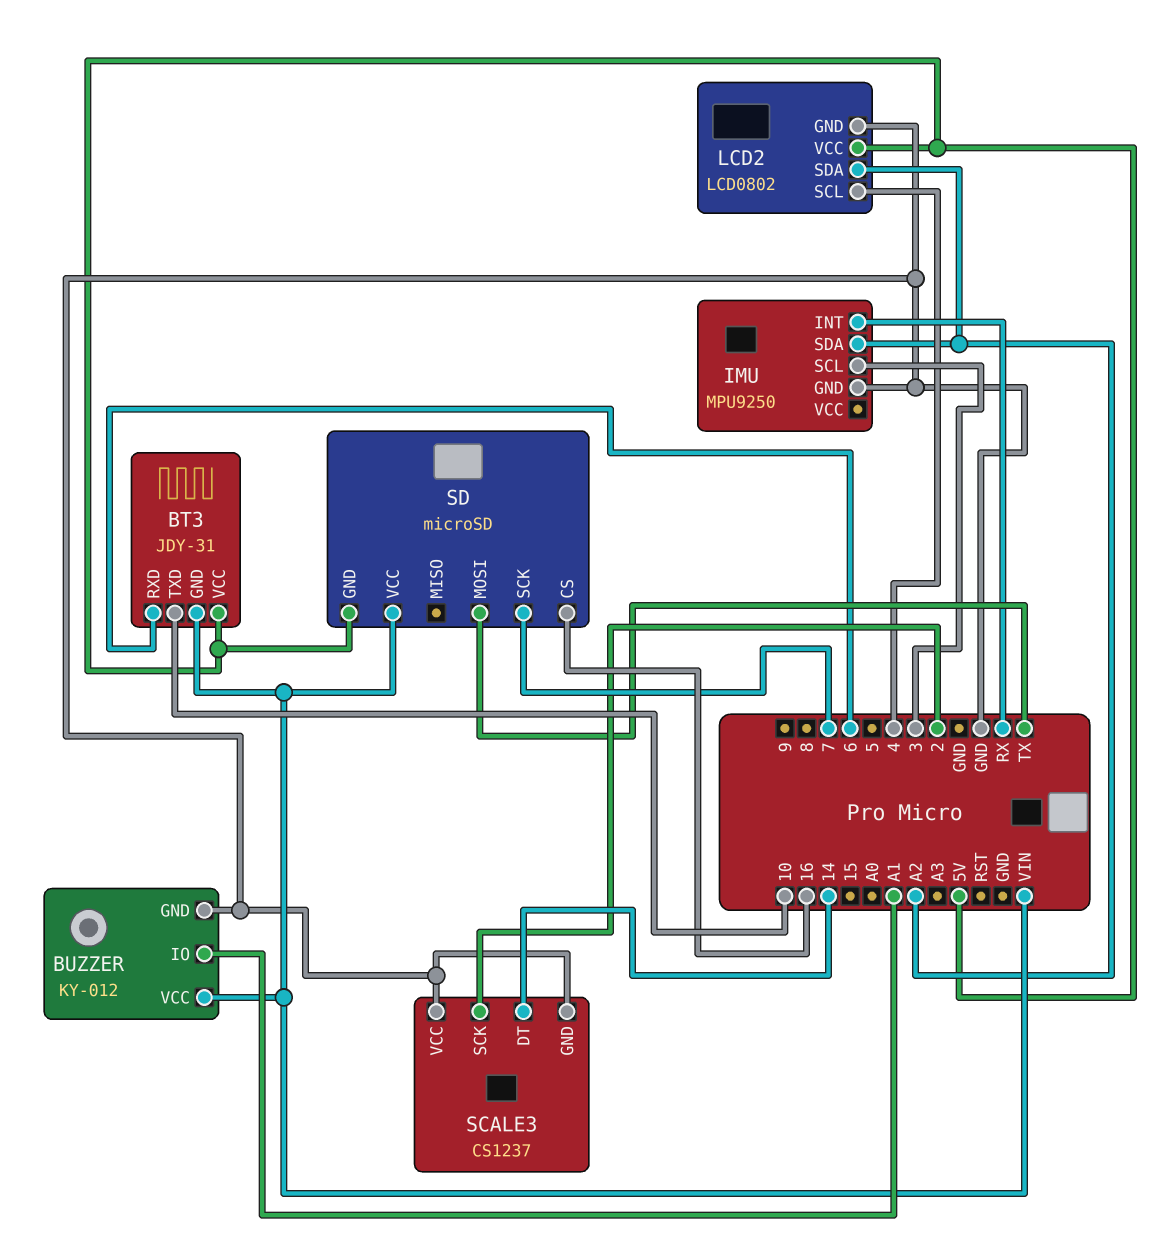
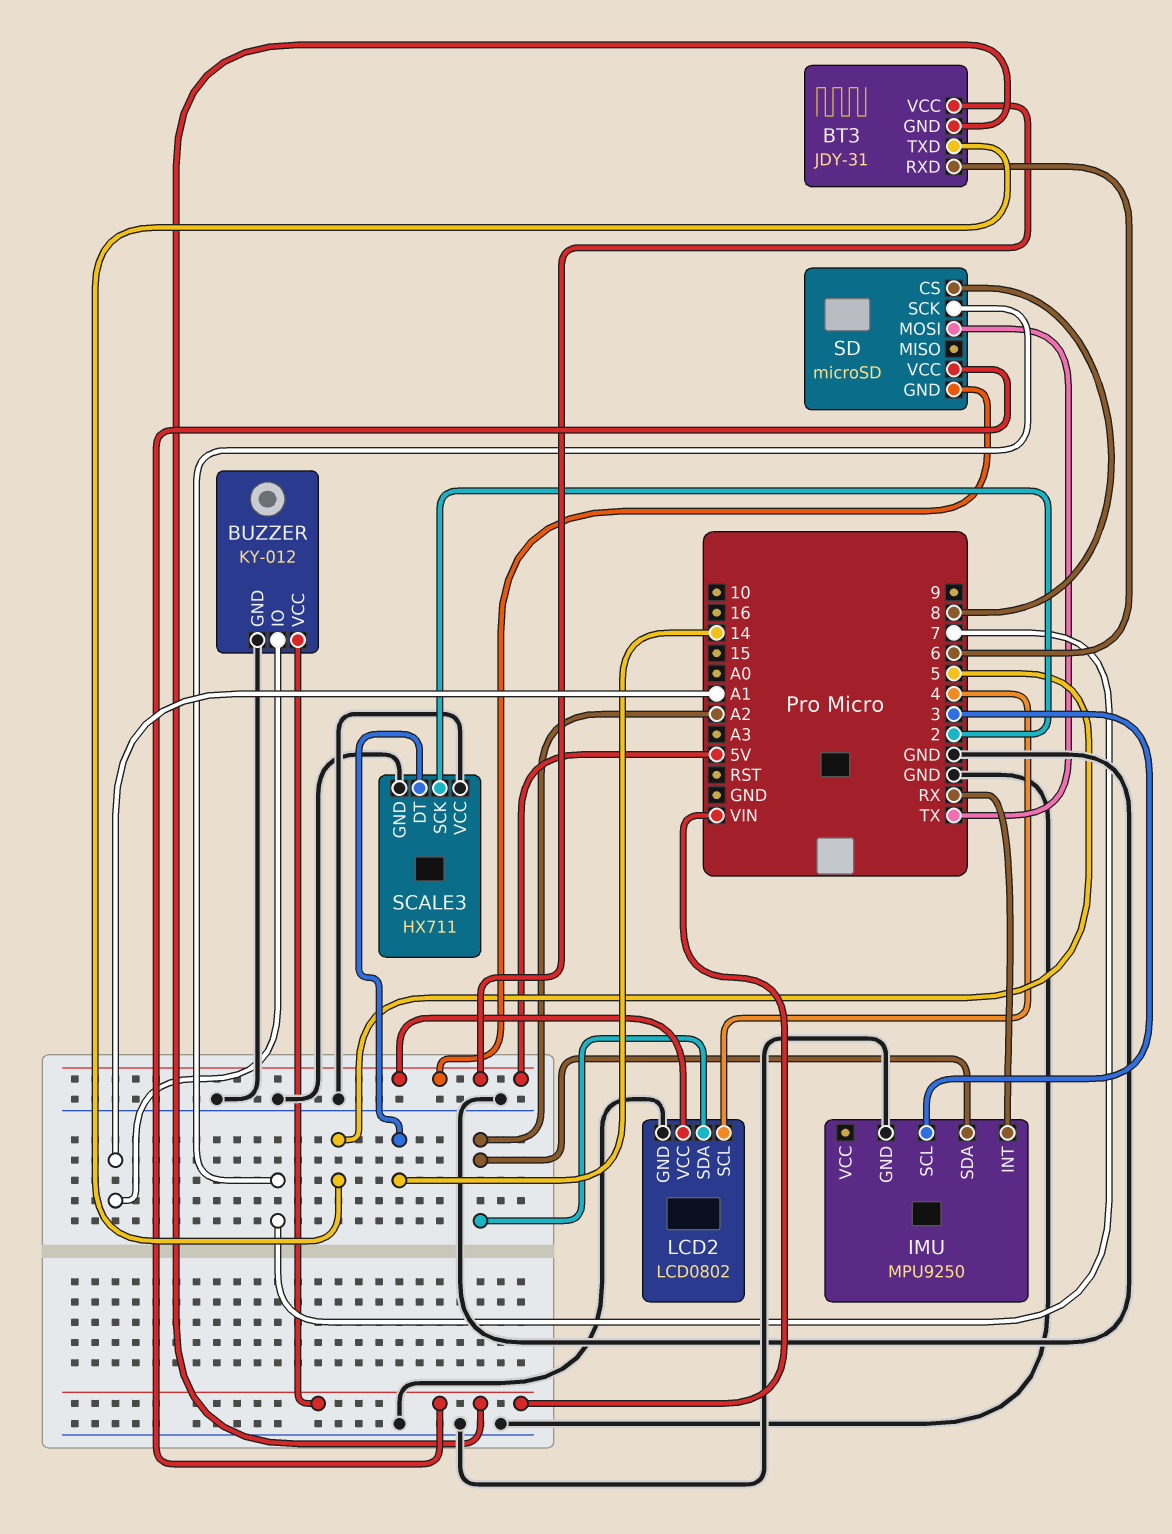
BT3 pin TXD: 10 -> 5
SCALE3: CS1237 -> HX711
SD pin CS: 16 -> 8

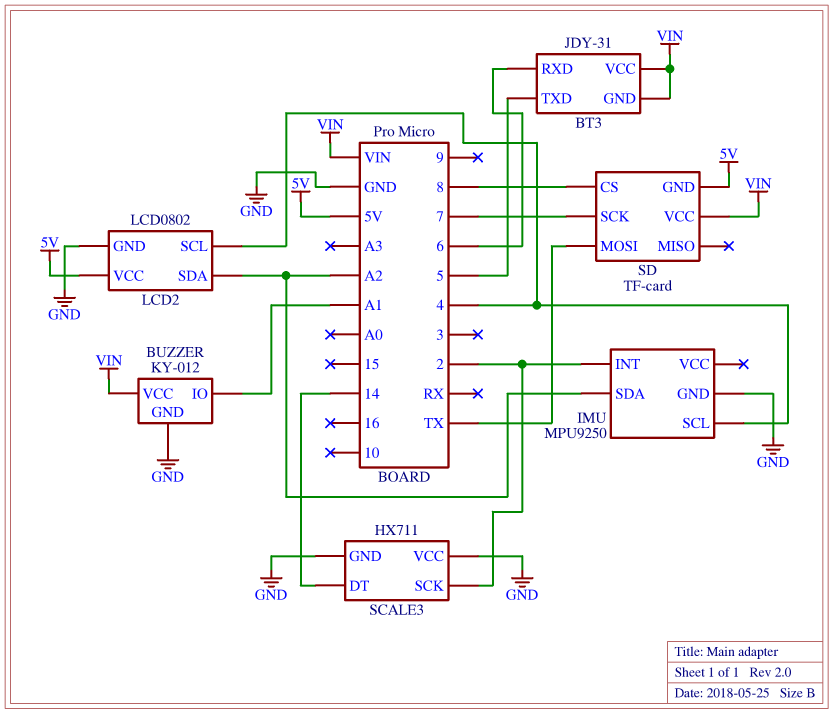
BT3 pin VCC: 5V -> VIN
IMU pin INT: RX -> 2
IMU pin SCL: 3 -> 4
SD: microSD -> TF-card

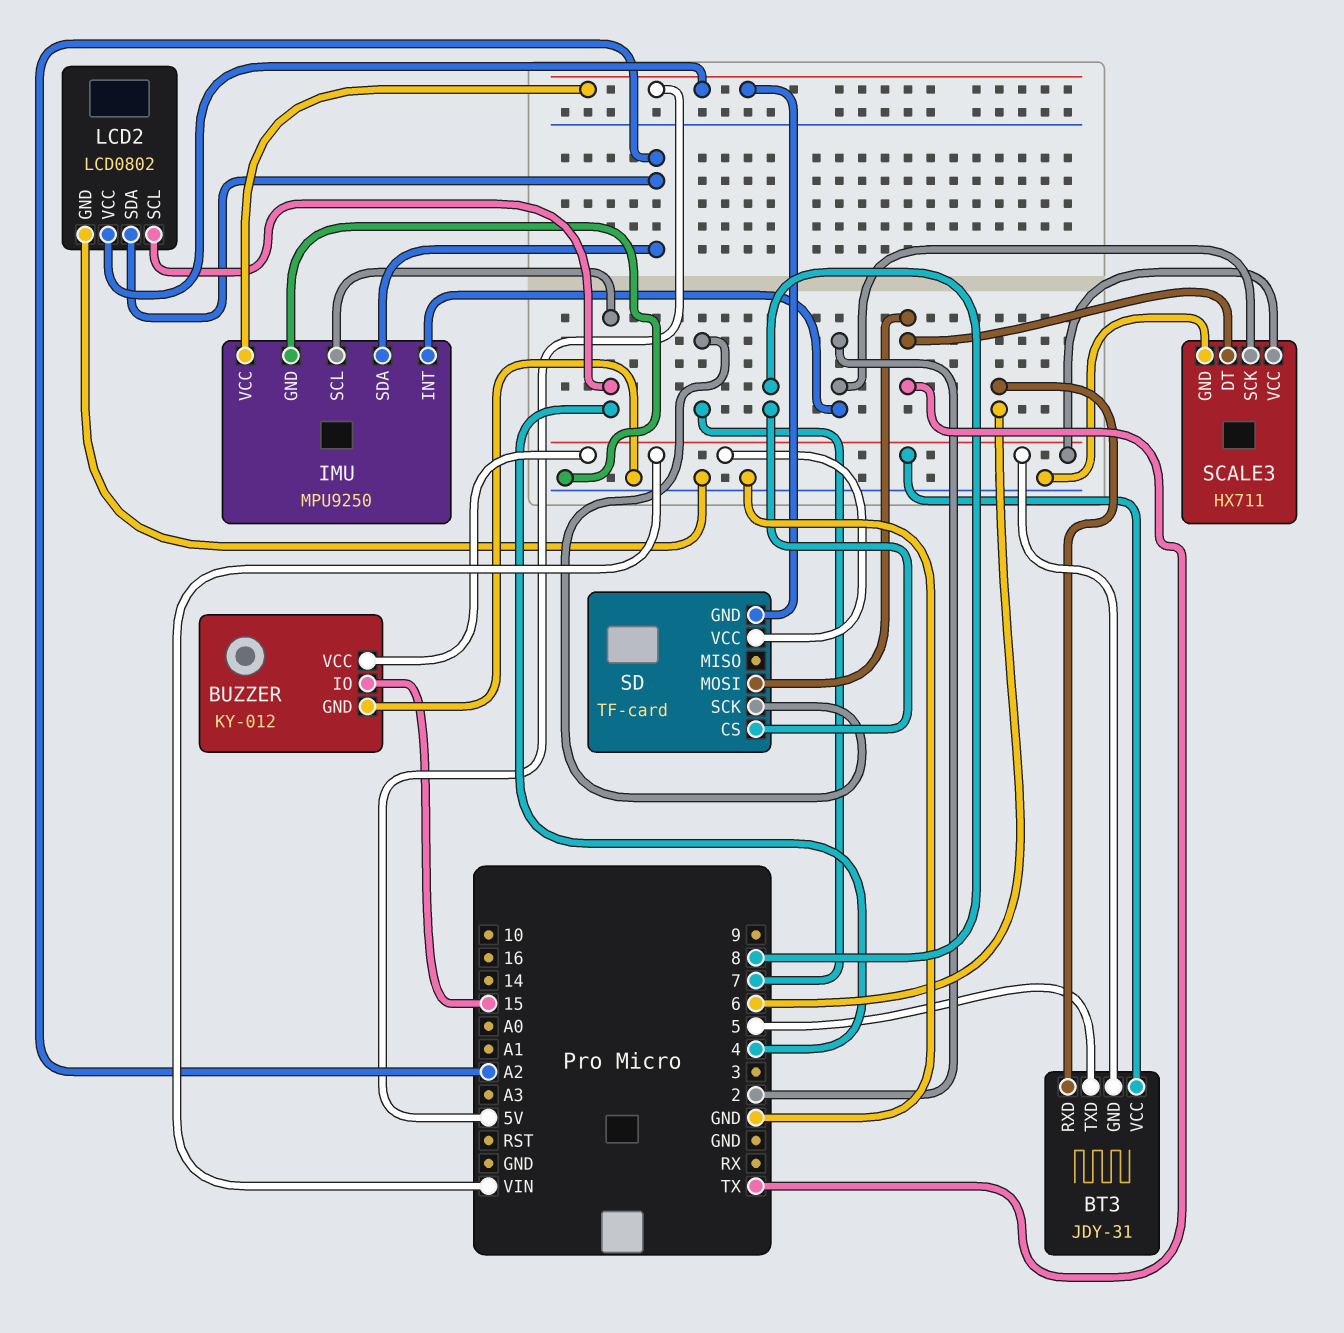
BUZZER pin IO: A1 -> 15
IMU pin VCC: none -> 5V
SCALE3 pin DT: 14 -> TX
SCALE3 pin VCC: GND -> VIN

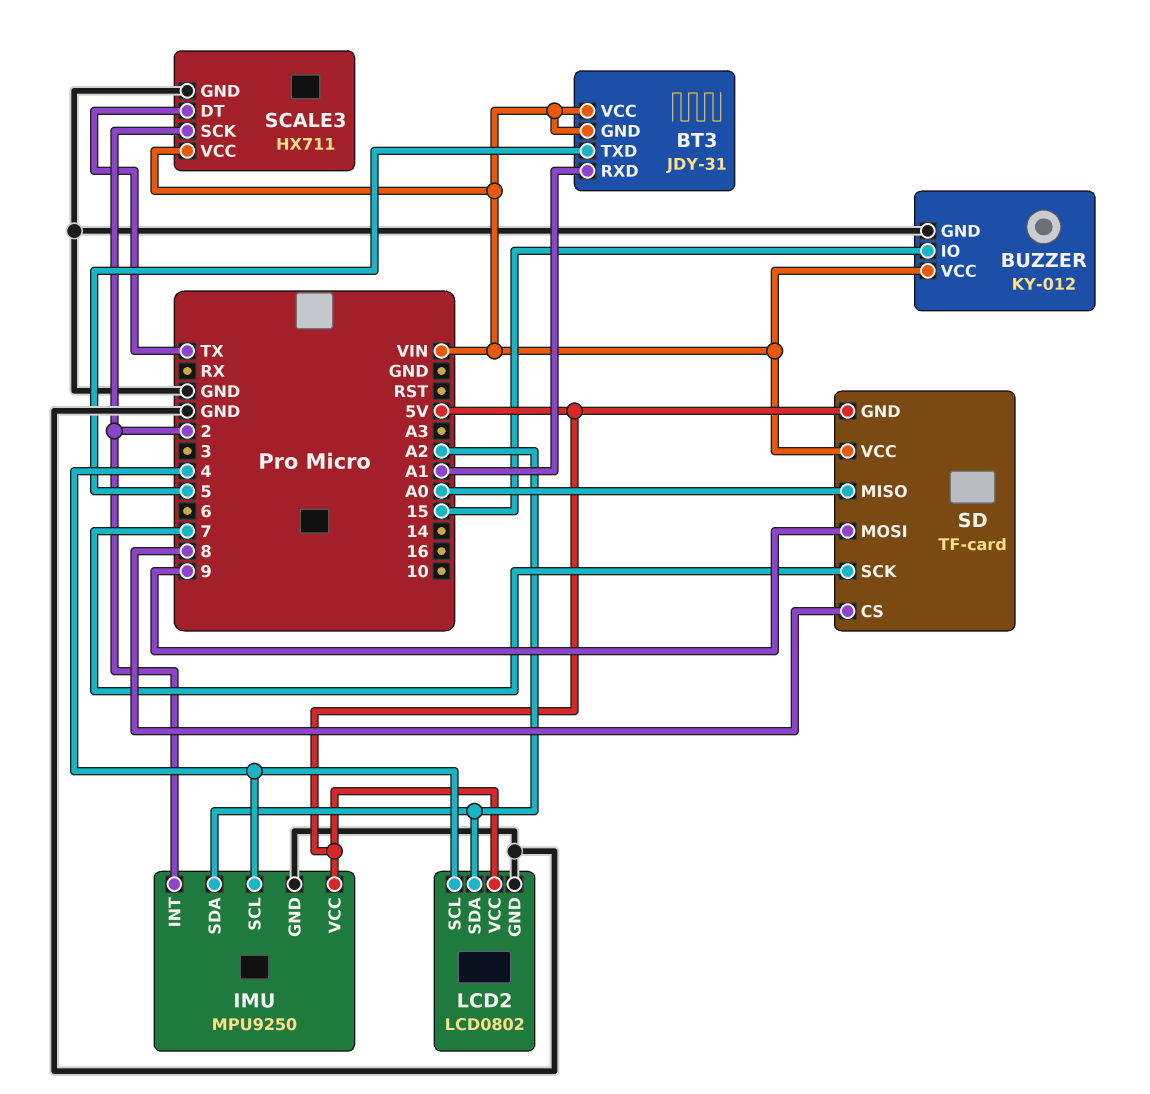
BT3 pin RXD: 6 -> A1
SD pin MISO: none -> A0
SD pin MOSI: TX -> 9

